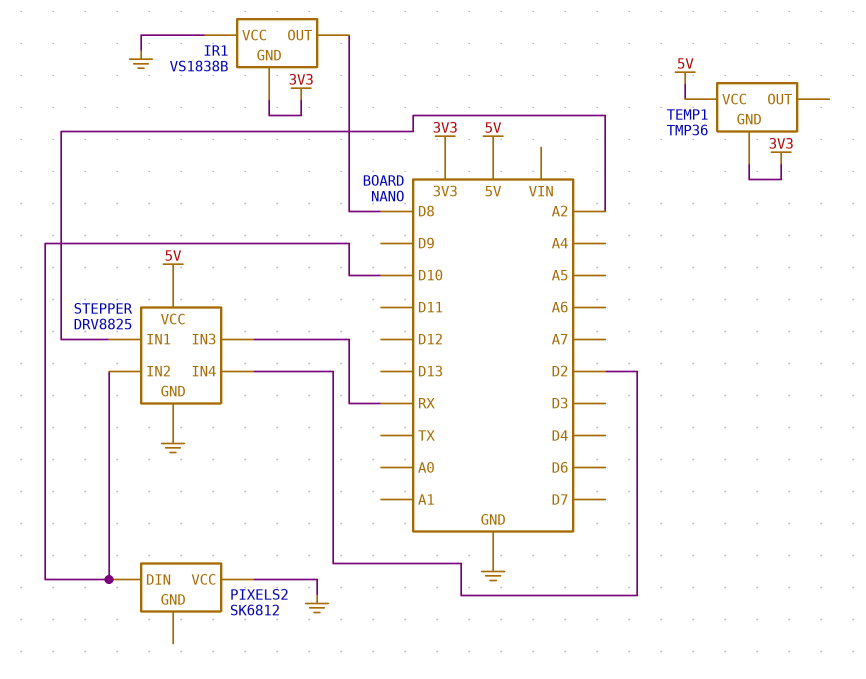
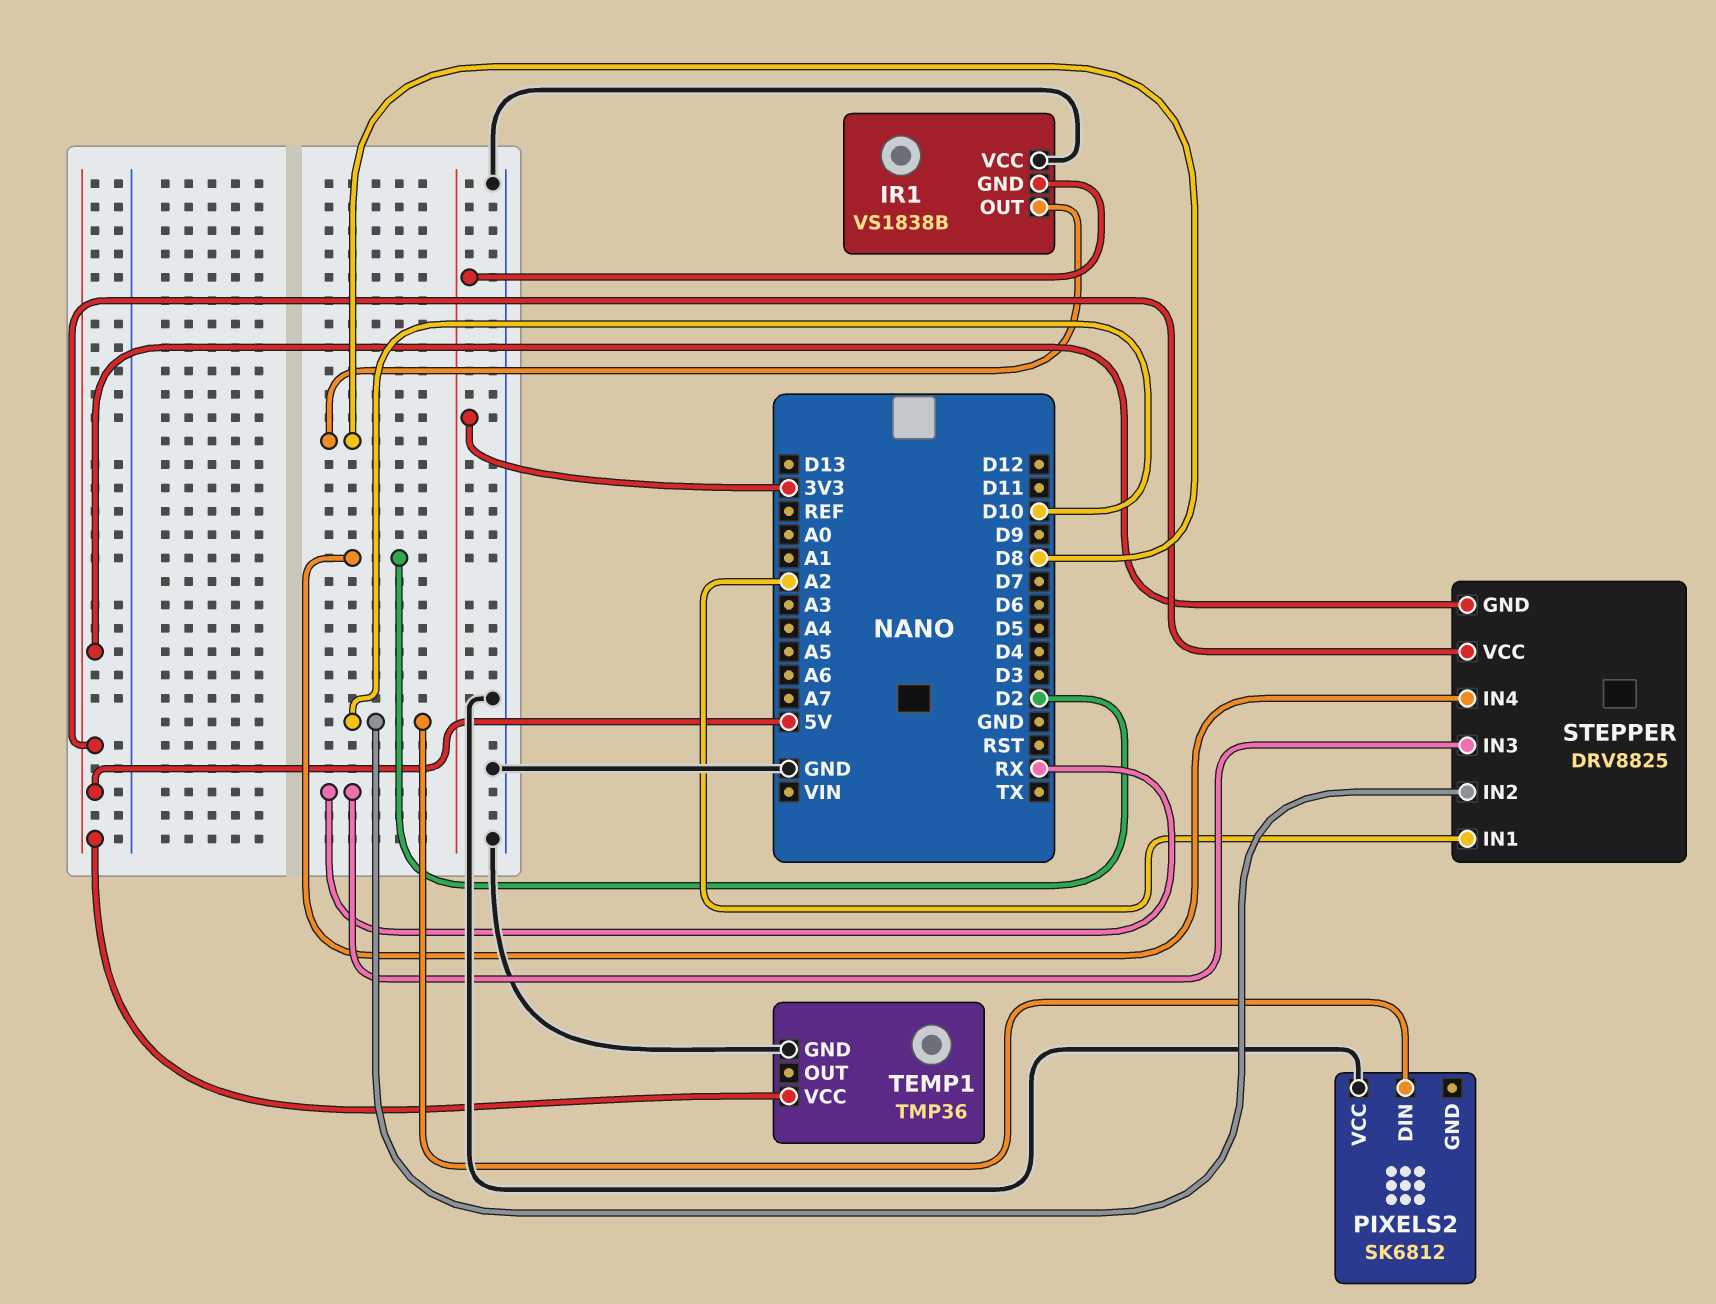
STEPPER pin GND: GND -> 5V
TEMP1 pin GND: 3V3 -> GND

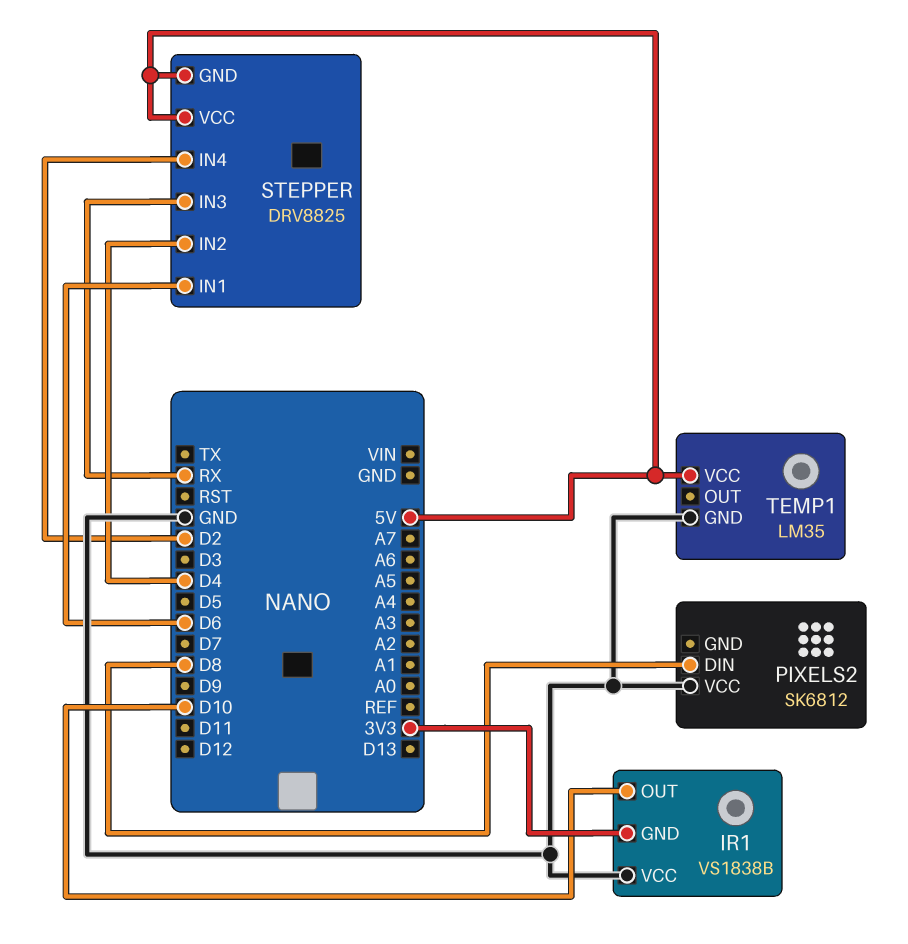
IR1 pin OUT: D8 -> D10
PIXELS2 pin DIN: D10 -> D8
STEPPER pin IN1: A2 -> D6
STEPPER pin IN2: D10 -> D4
TEMP1: TMP36 -> LM35

